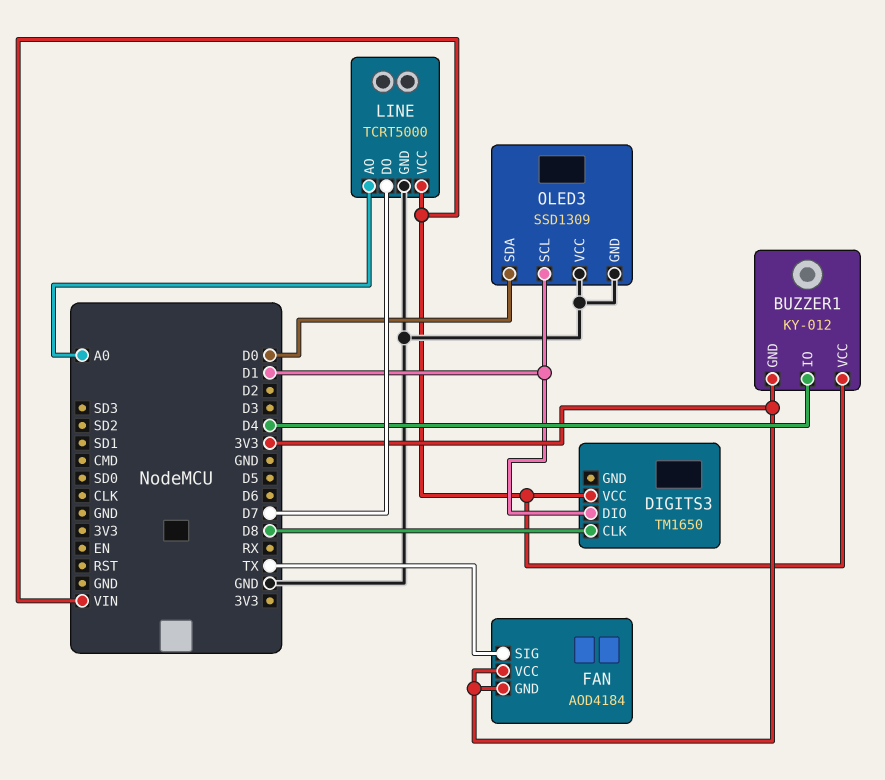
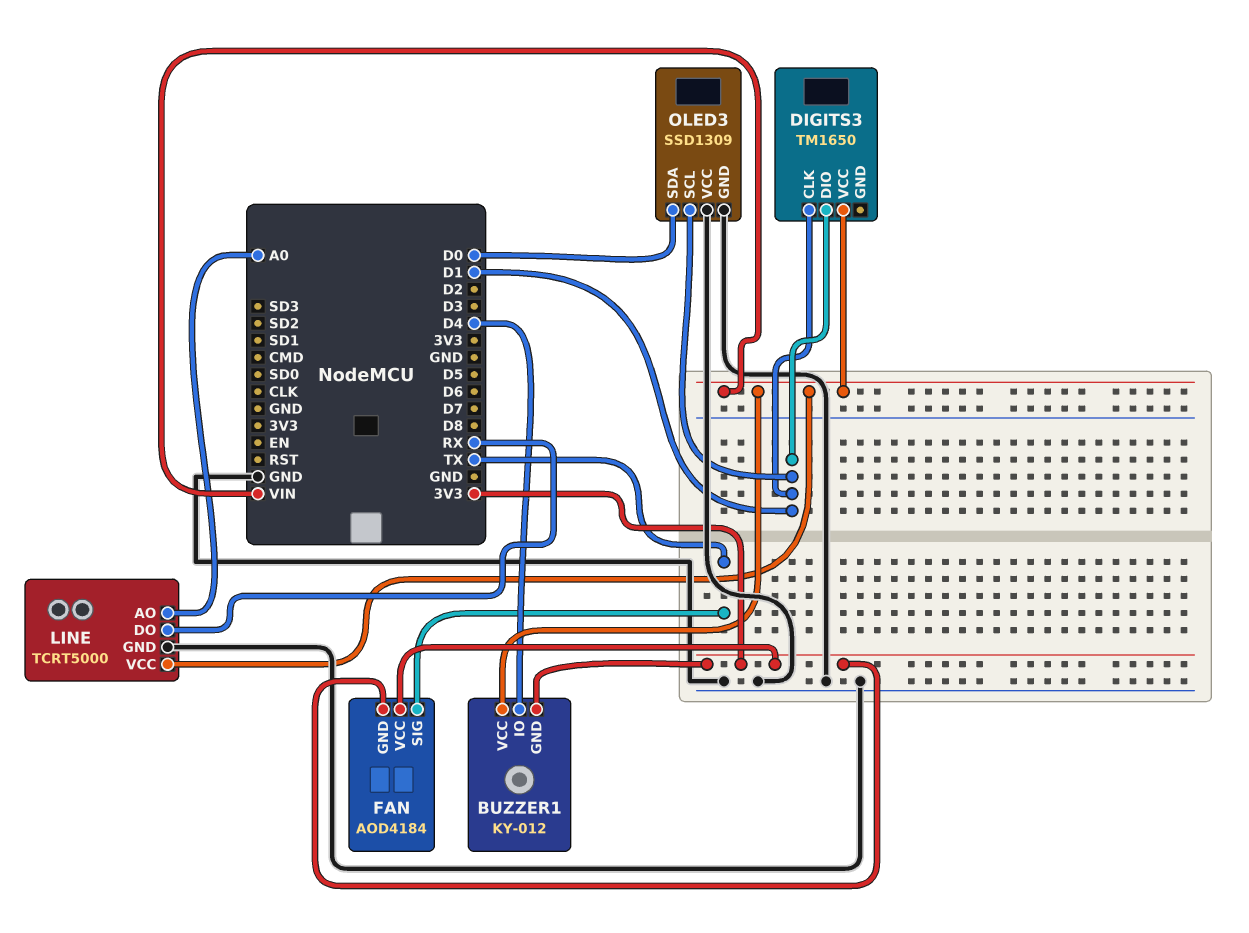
DIGITS3 pin CLK: D8 -> D1
LINE pin DO: D7 -> RX

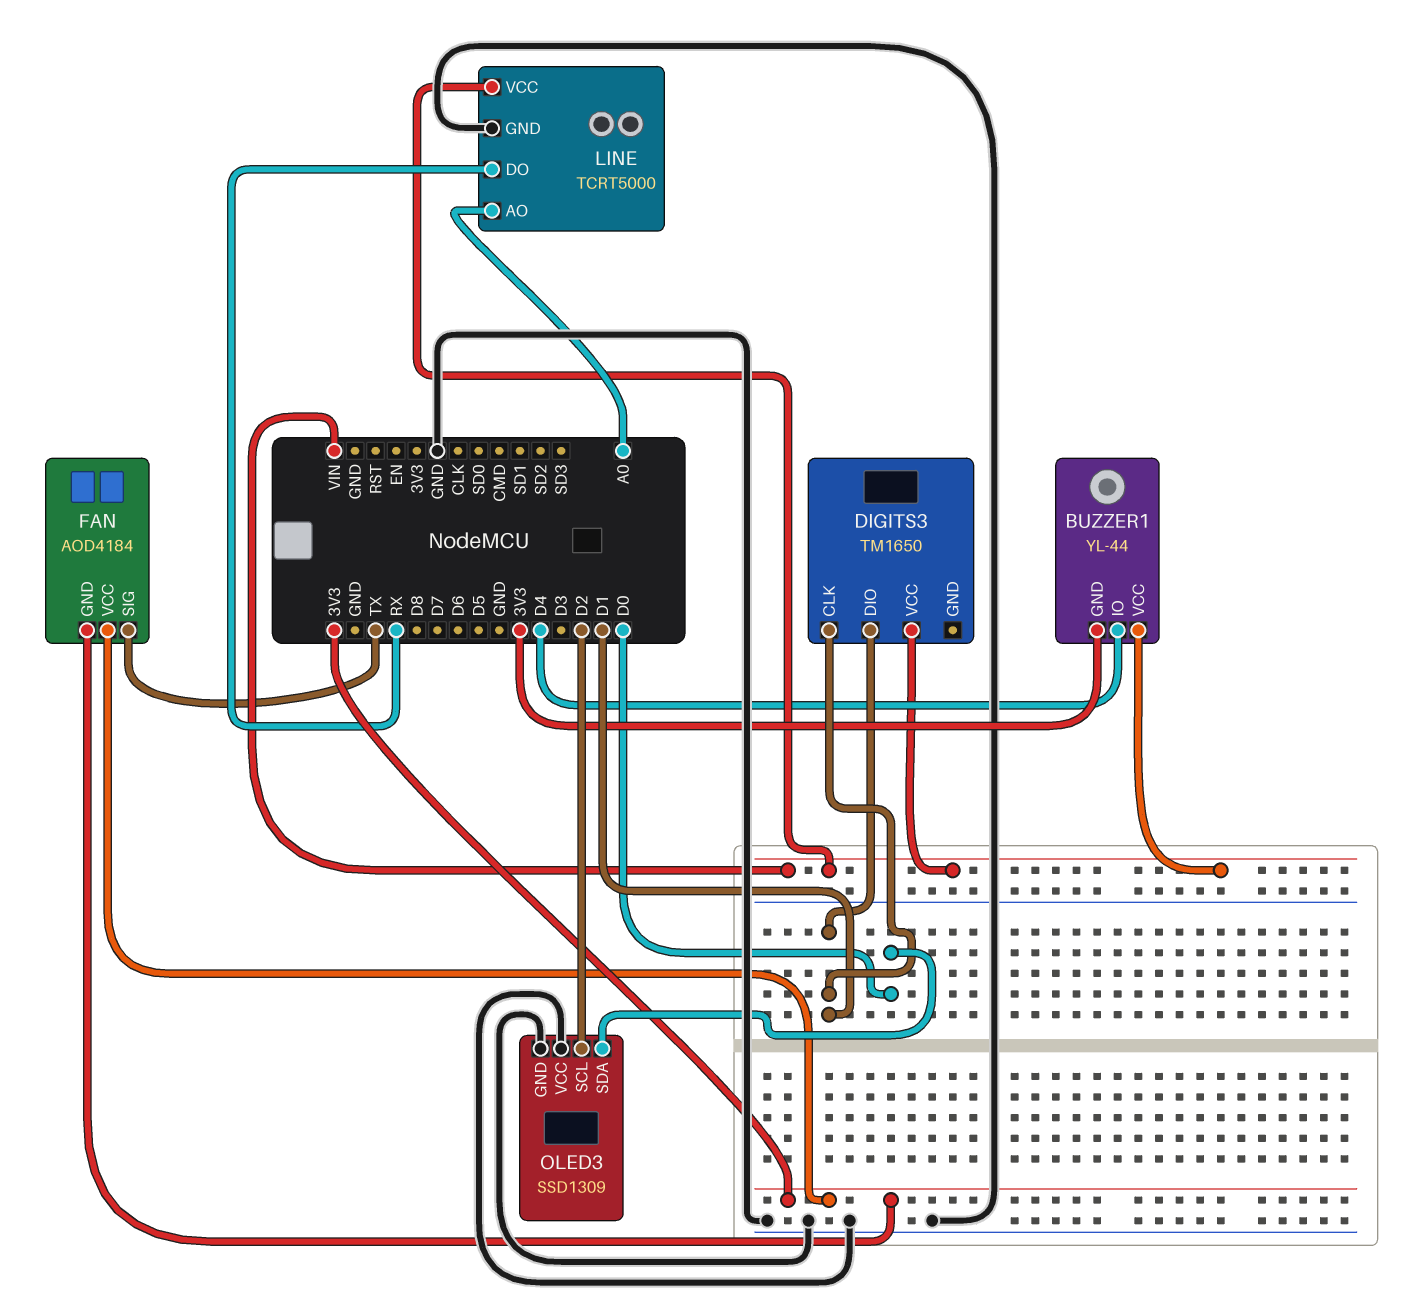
BUZZER1: KY-012 -> YL-44
OLED3 pin SCL: D1 -> D2

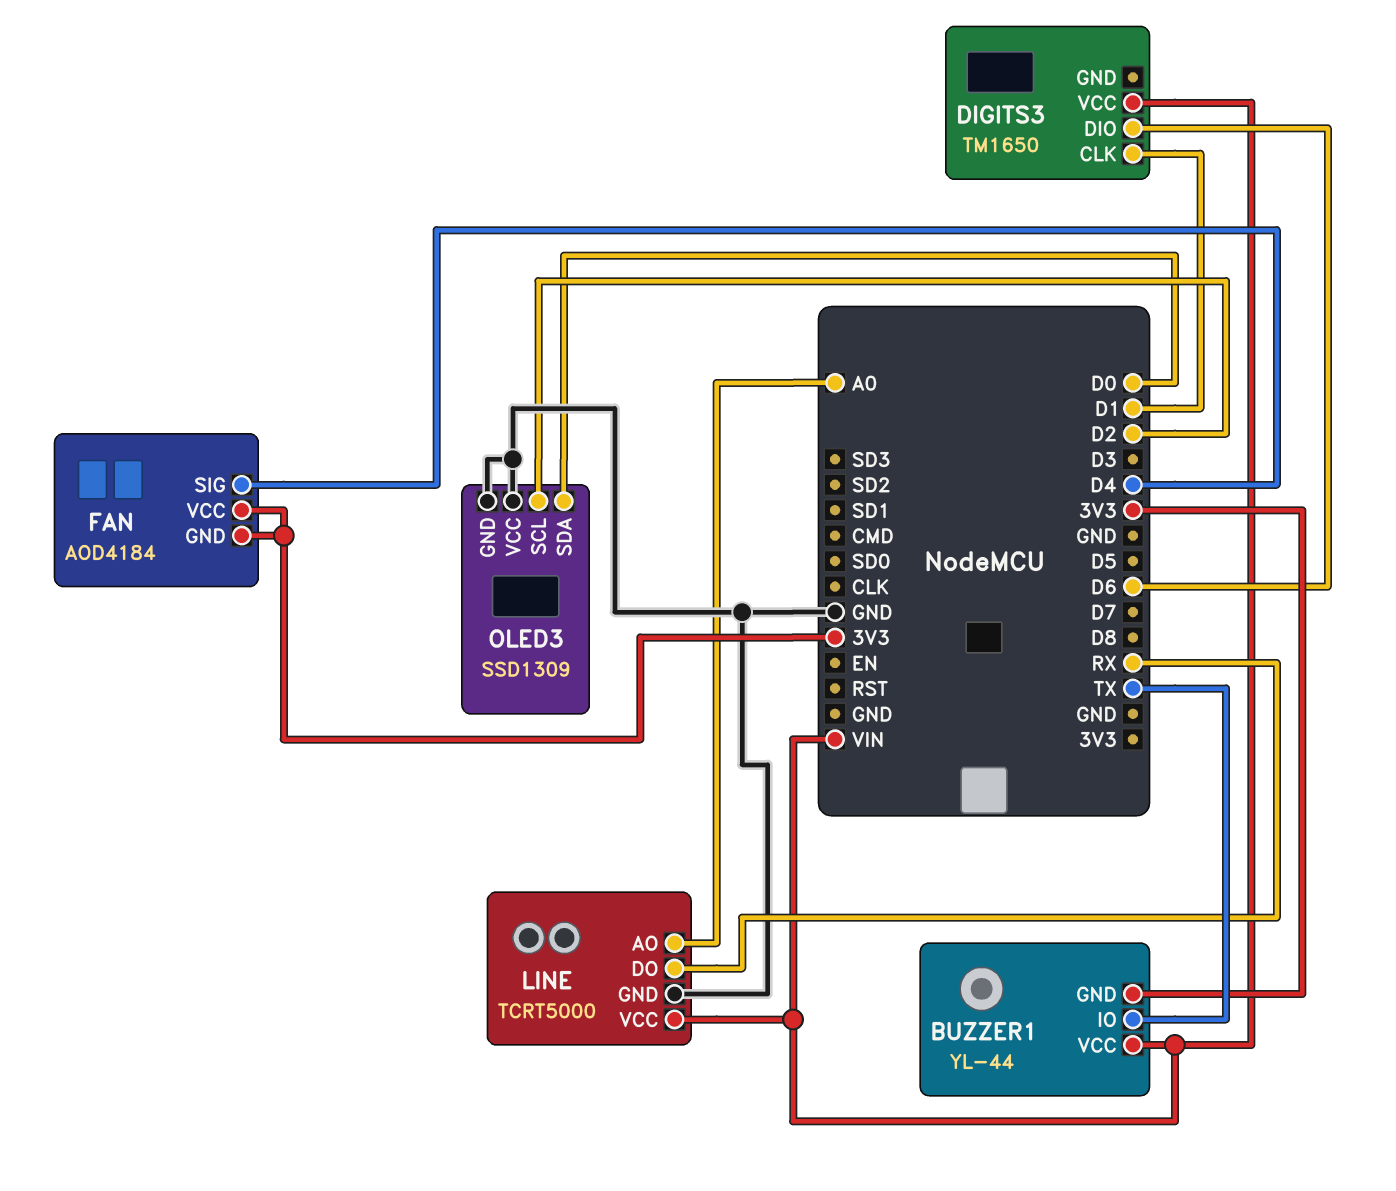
BUZZER1 pin IO: D4 -> TX
DIGITS3 pin DIO: D1 -> D6
FAN pin SIG: TX -> D4

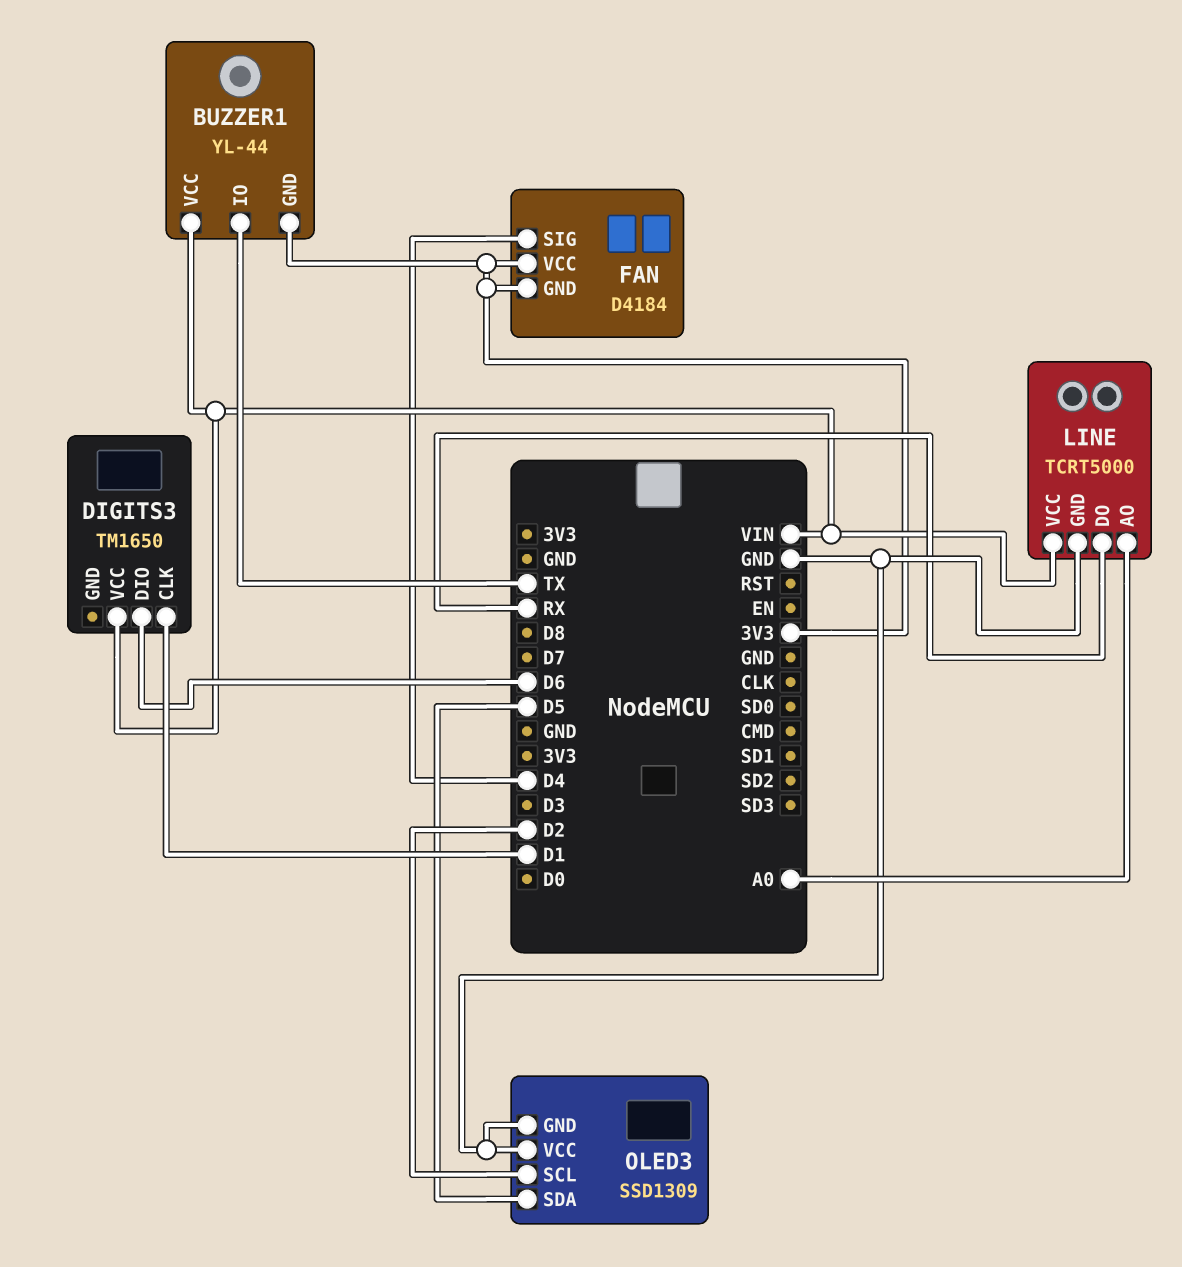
FAN: AOD4184 -> D4184
OLED3 pin SDA: D0 -> D5

